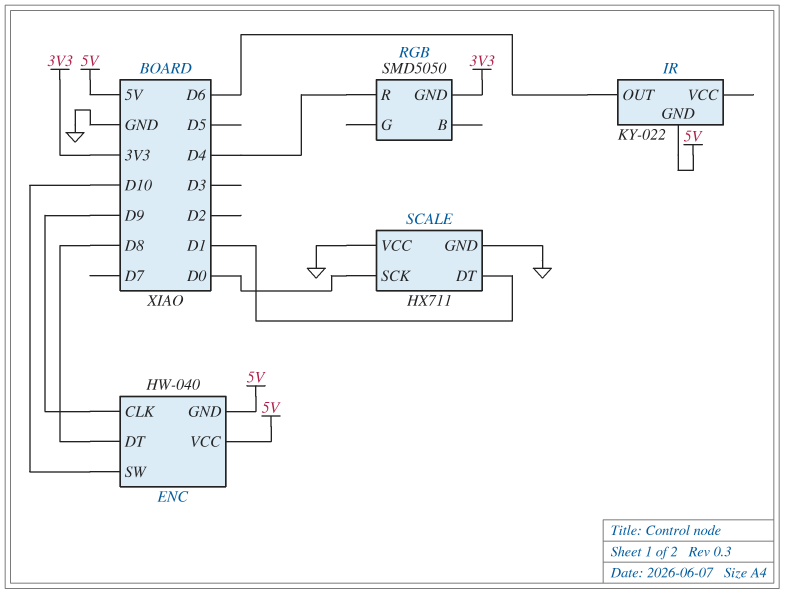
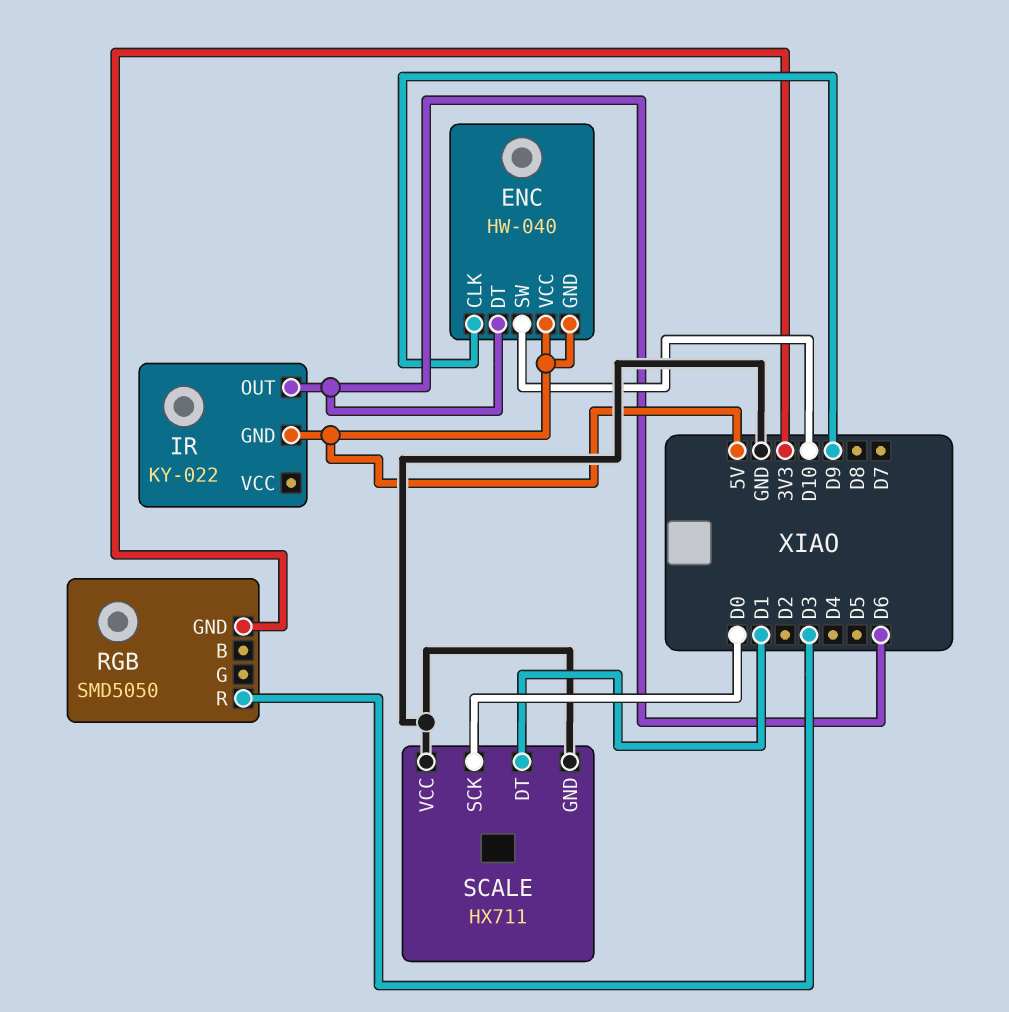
ENC pin DT: D8 -> D6
RGB pin R: D4 -> D3

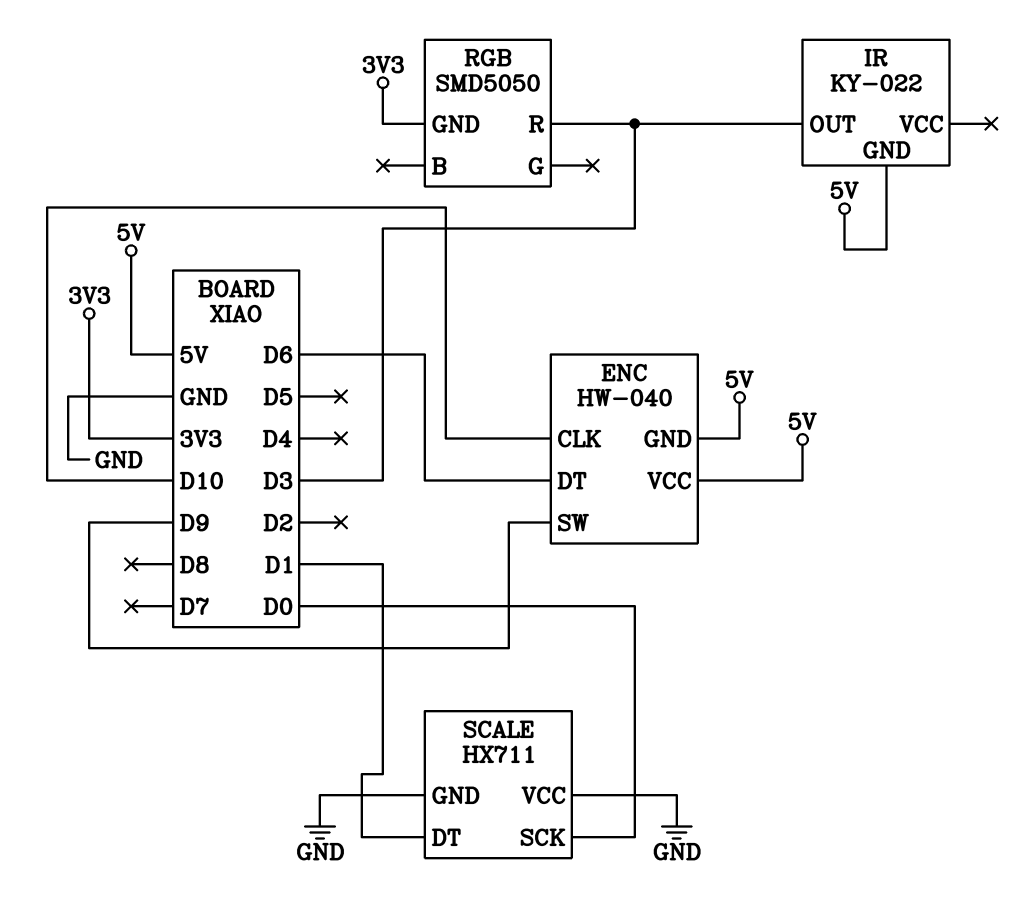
ENC pin CLK: D9 -> D10
ENC pin SW: D10 -> D9
IR pin OUT: D6 -> D3

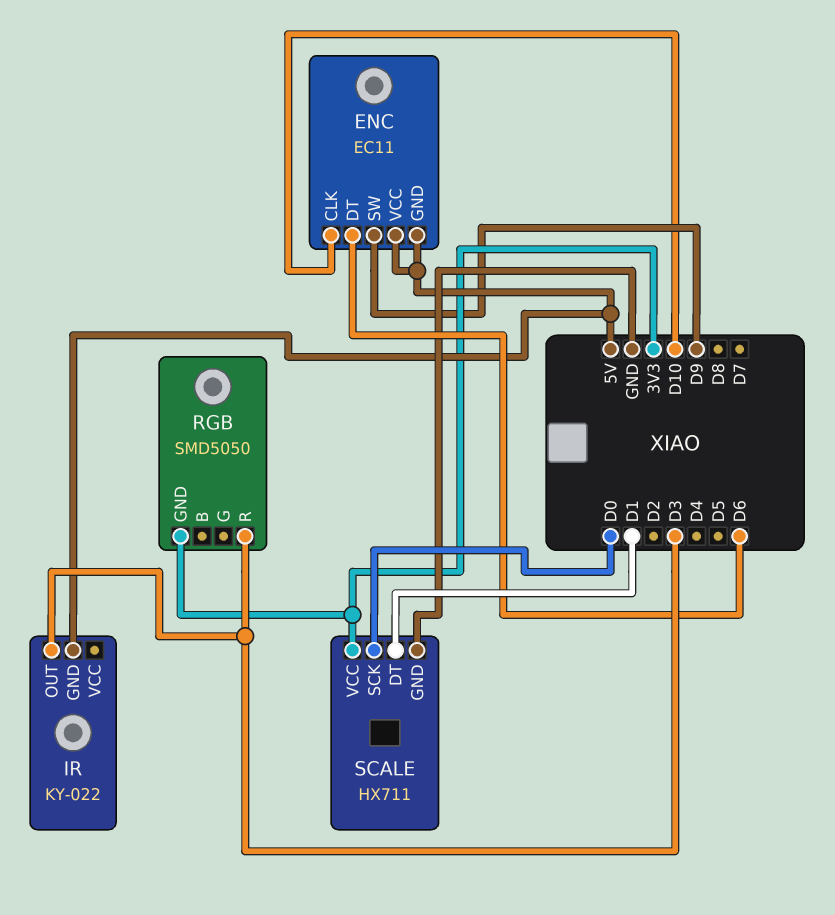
ENC: HW-040 -> EC11
SCALE pin VCC: GND -> 3V3

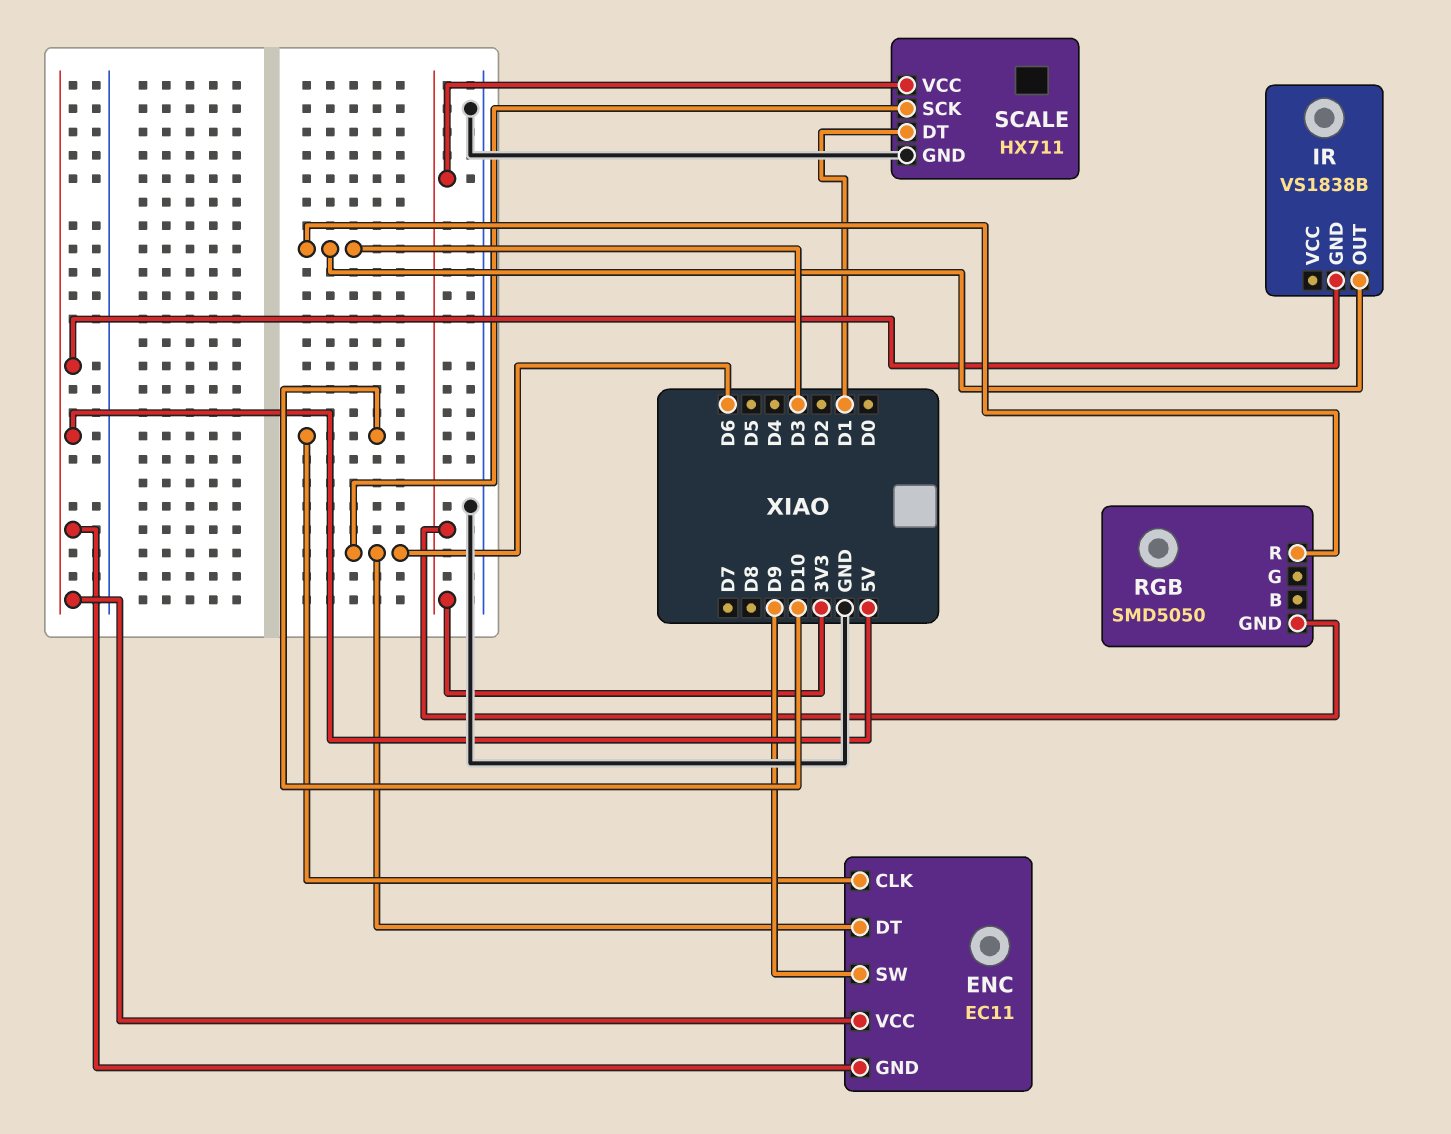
IR: KY-022 -> VS1838B
SCALE pin SCK: D0 -> D6

